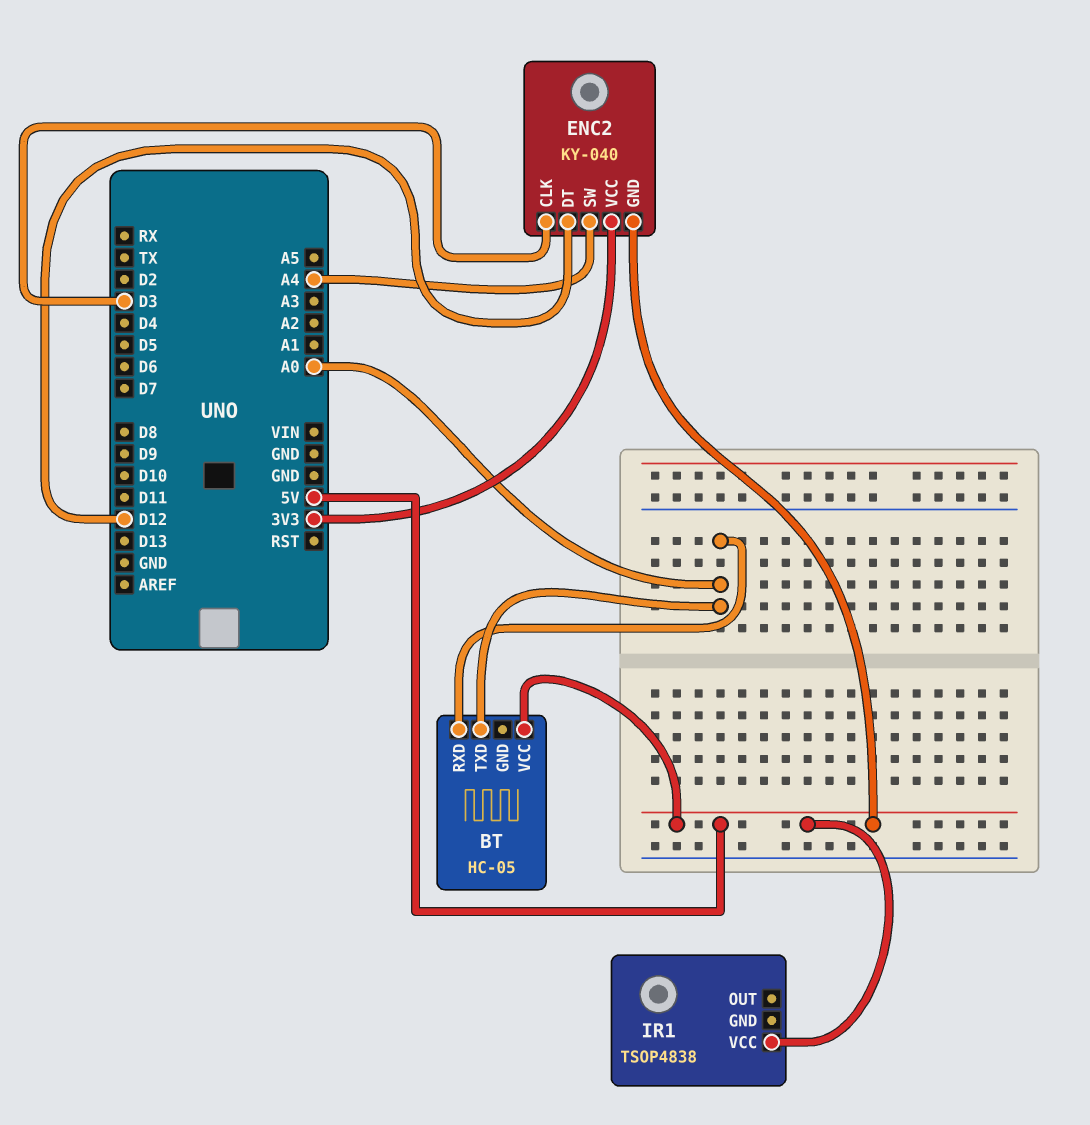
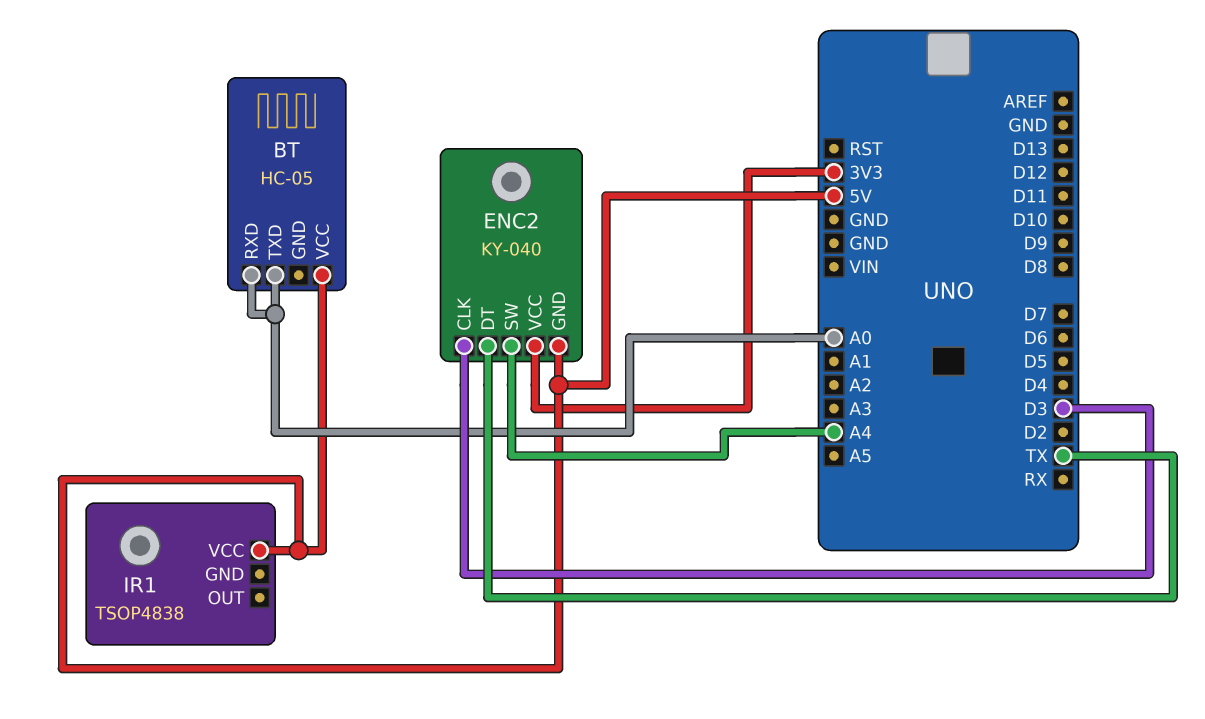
ENC2 pin DT: D12 -> TX

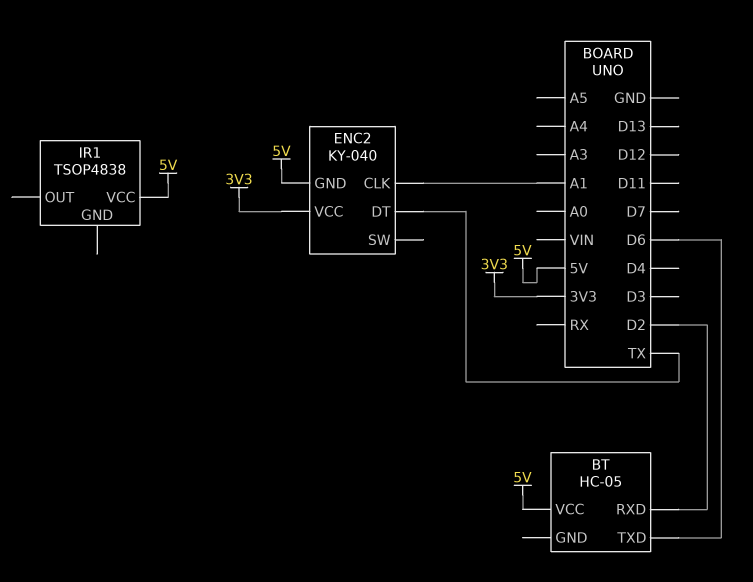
BT pin RXD: A0 -> D2
BT pin TXD: A0 -> D6
ENC2 pin CLK: D3 -> A1
ENC2 pin SW: A4 -> none

